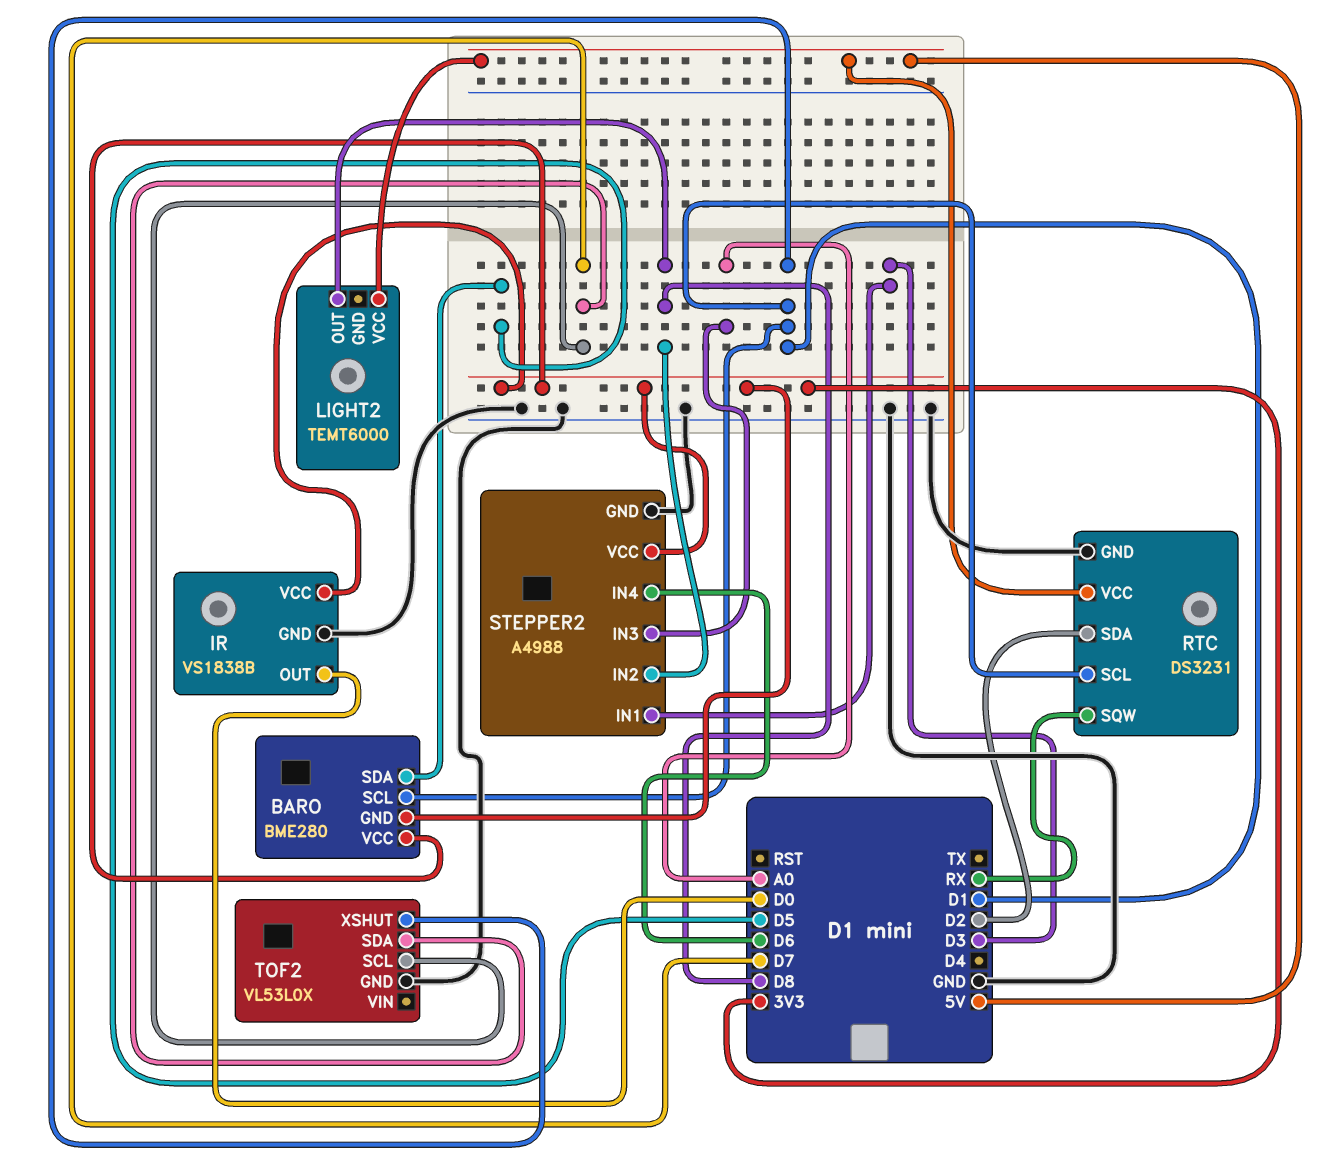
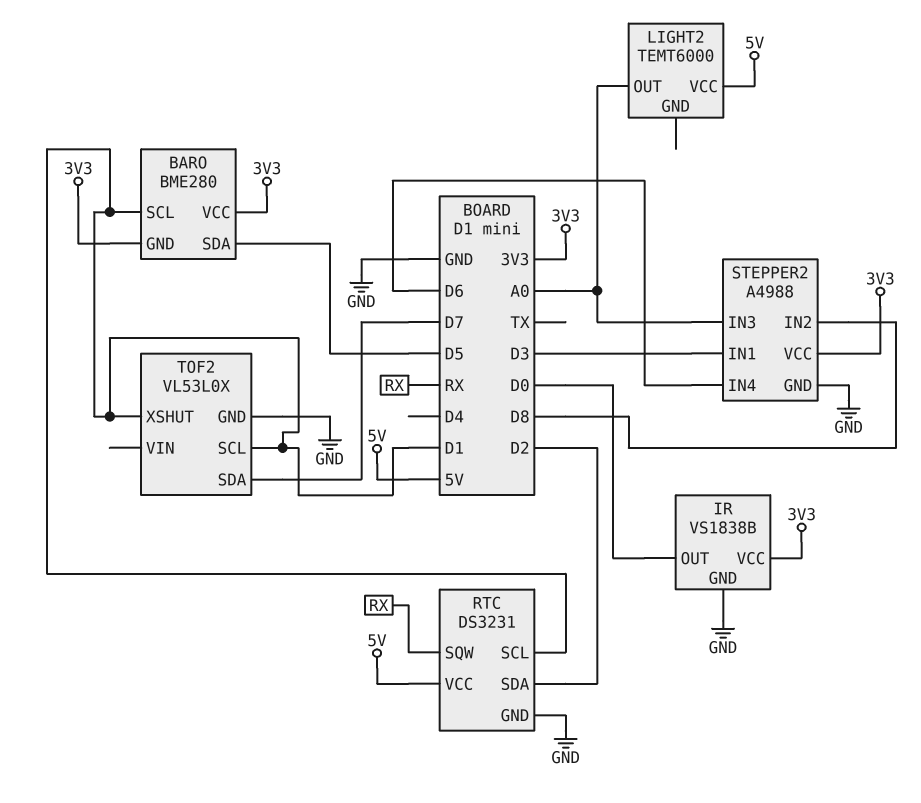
LIGHT2 pin OUT: D8 -> A0
TOF2 pin SCL: D7 -> D1

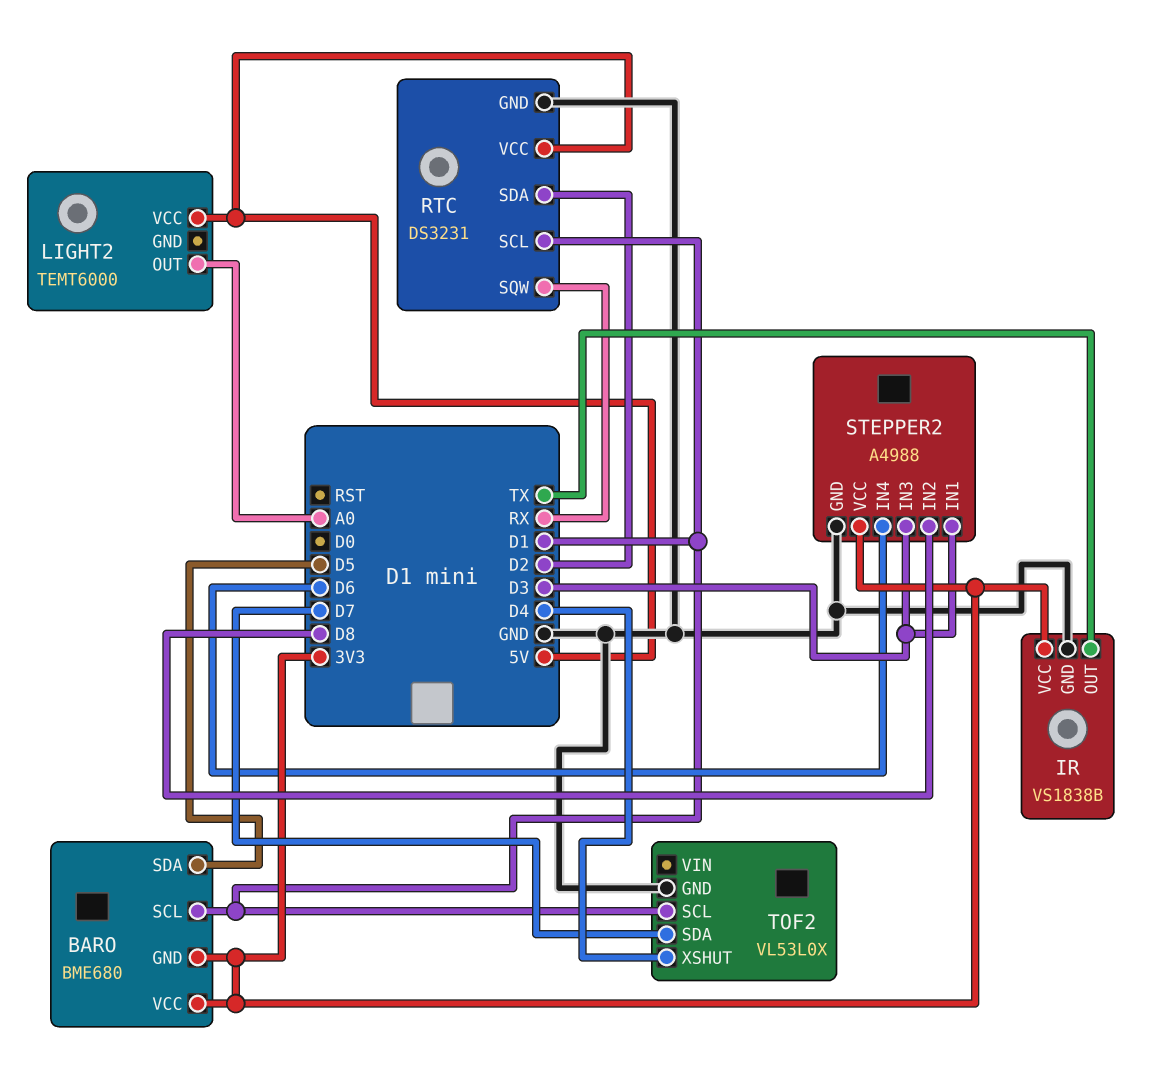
BARO: BME280 -> BME680
IR pin OUT: D0 -> TX
STEPPER2 pin IN3: A0 -> D3
TOF2 pin XSHUT: D1 -> D4

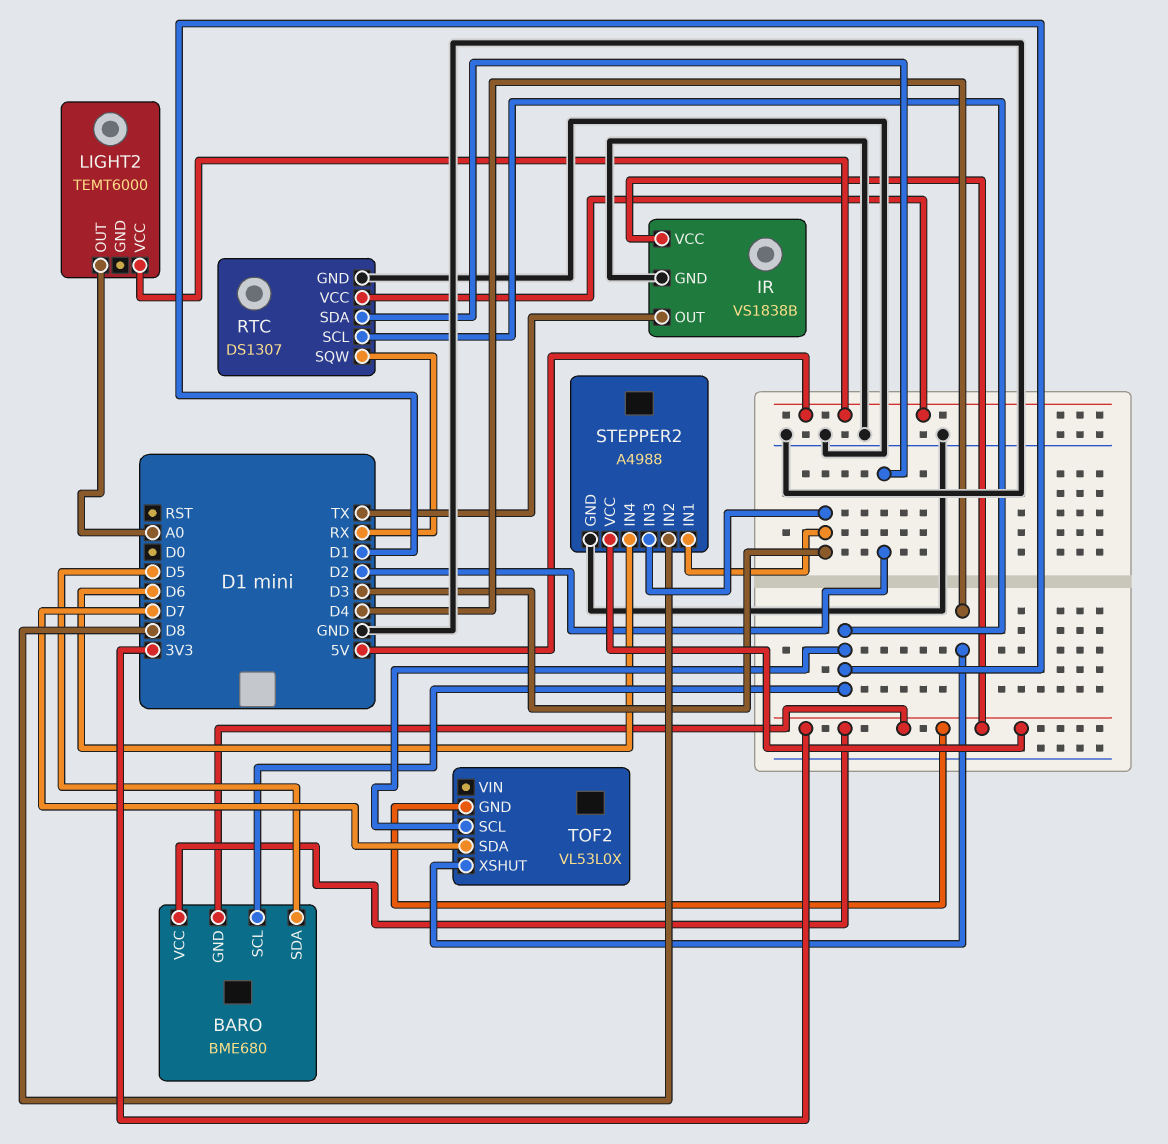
RTC: DS3231 -> DS1307
TOF2 pin GND: GND -> 3V3

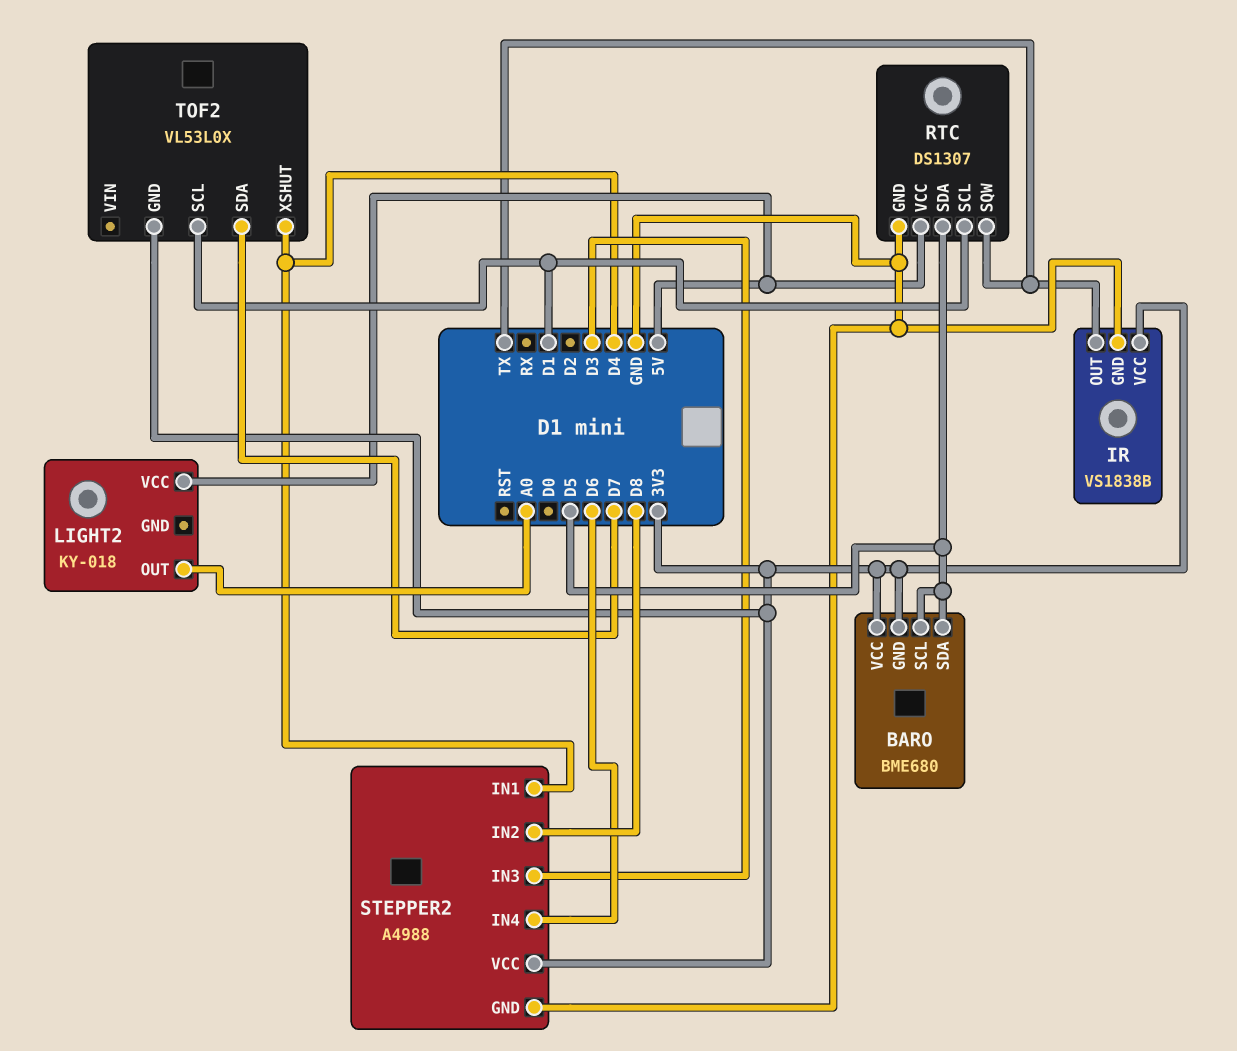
BARO pin SCL: D1 -> D5
LIGHT2: TEMT6000 -> KY-018
RTC pin SDA: D2 -> D5
RTC pin SQW: RX -> TX
STEPPER2 pin IN1: D3 -> D4

